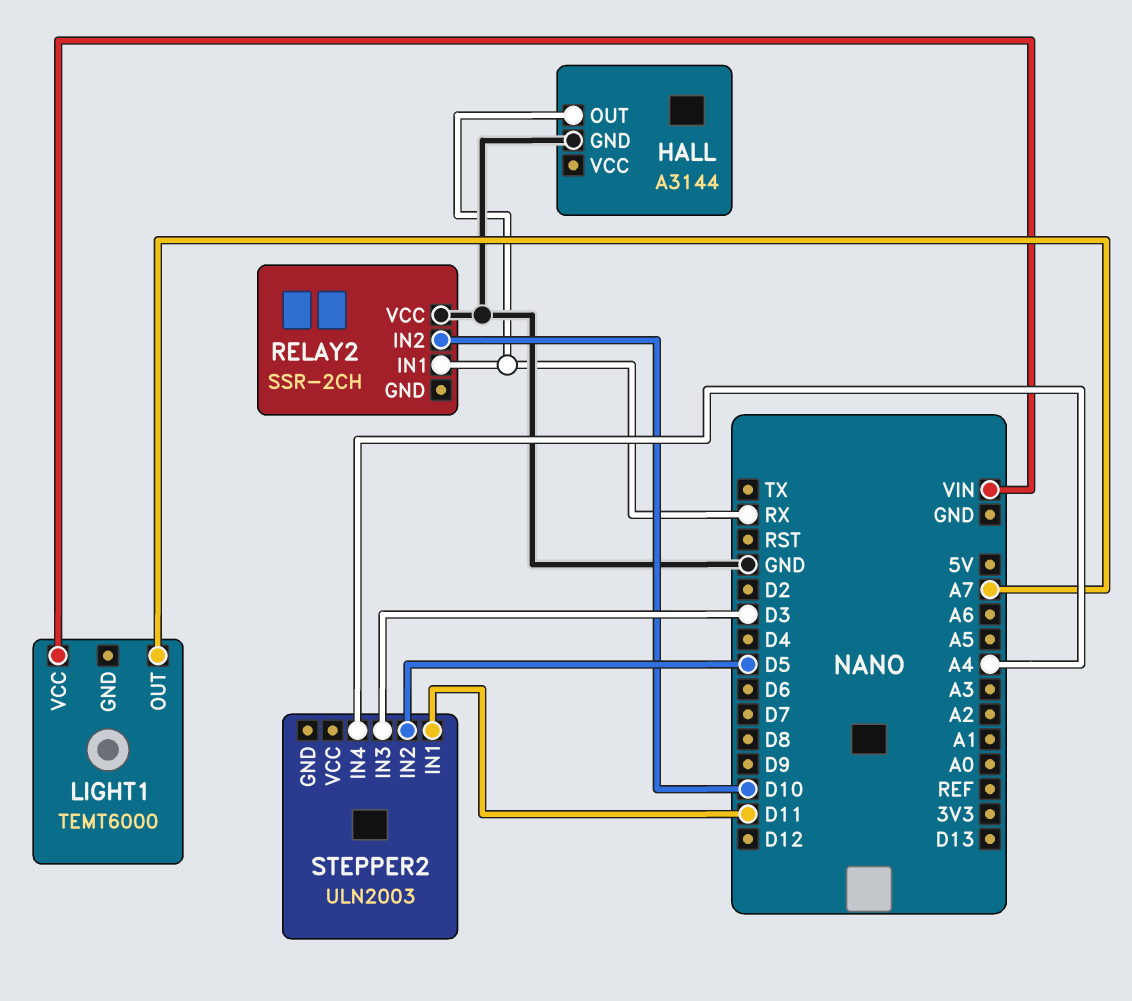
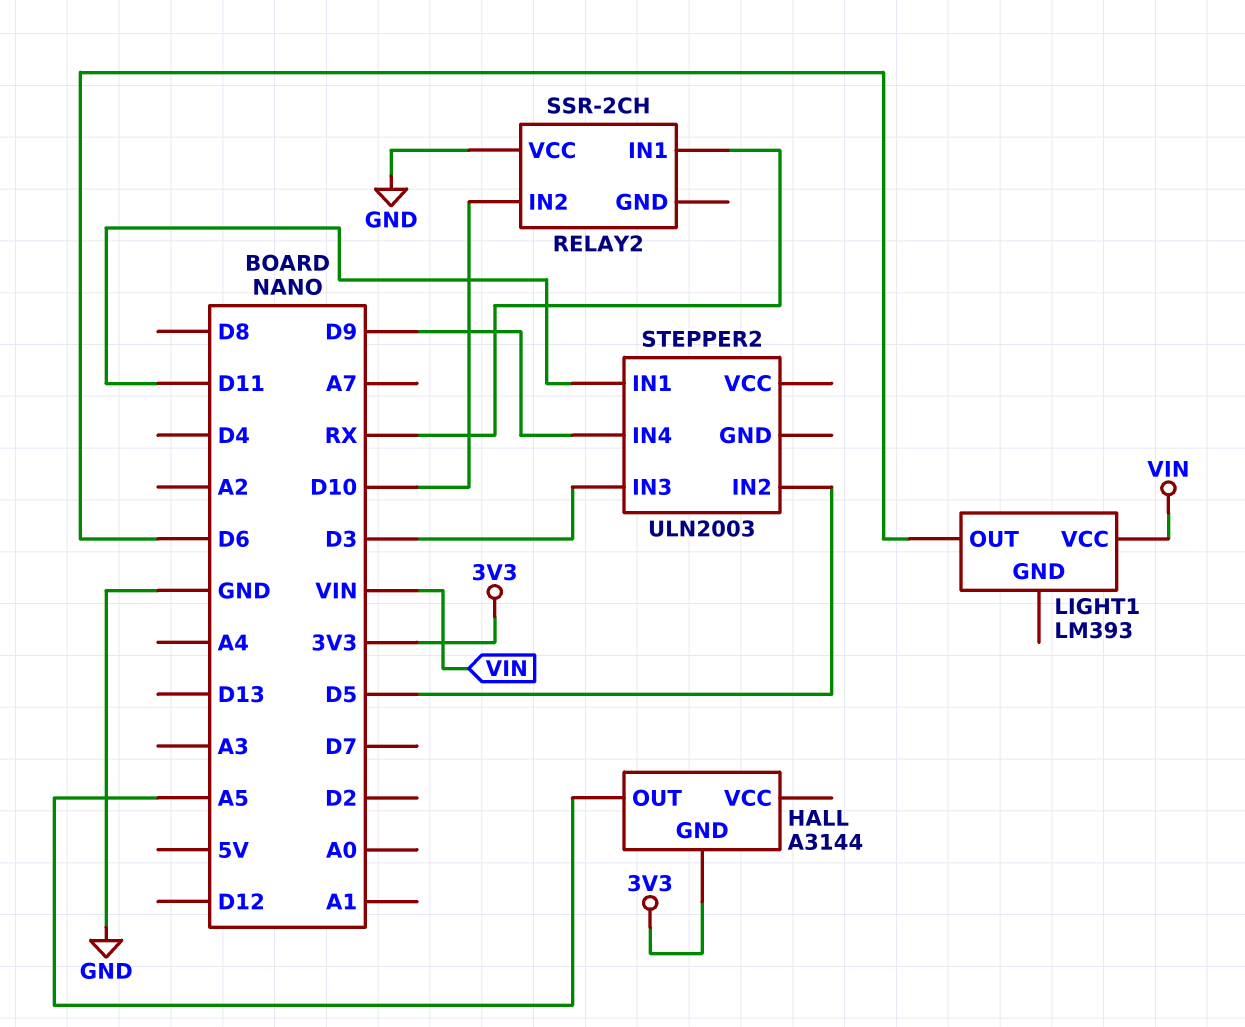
HALL pin GND: GND -> 3V3
HALL pin OUT: RX -> A5
LIGHT1: TEMT6000 -> LM393
LIGHT1 pin OUT: A7 -> D6
STEPPER2 pin IN4: A4 -> D9

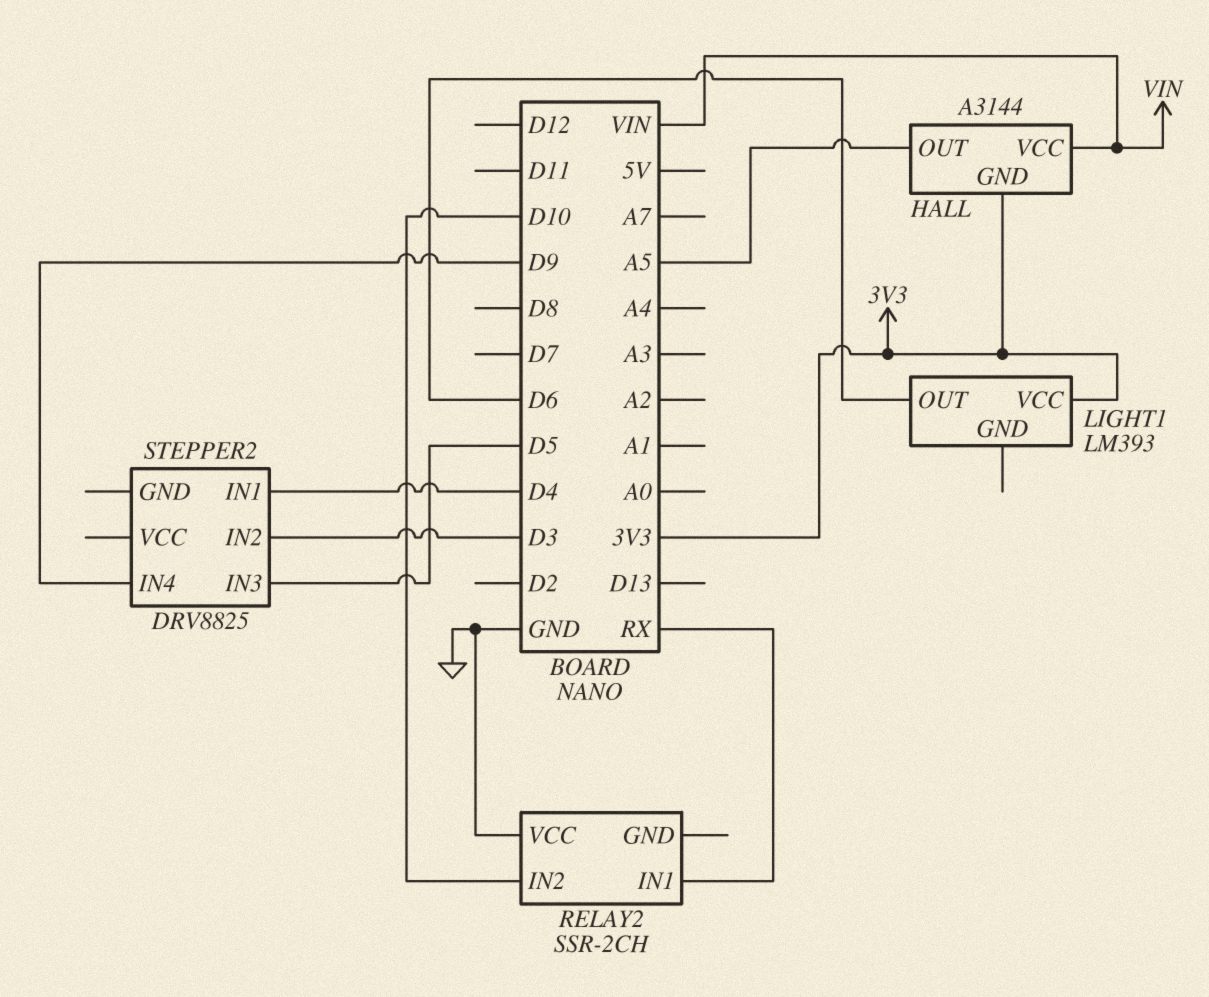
HALL pin VCC: none -> VIN
LIGHT1 pin VCC: VIN -> 3V3
STEPPER2: ULN2003 -> DRV8825
STEPPER2 pin IN1: D11 -> D4
STEPPER2 pin IN2: D5 -> D3
STEPPER2 pin IN3: D3 -> D5

